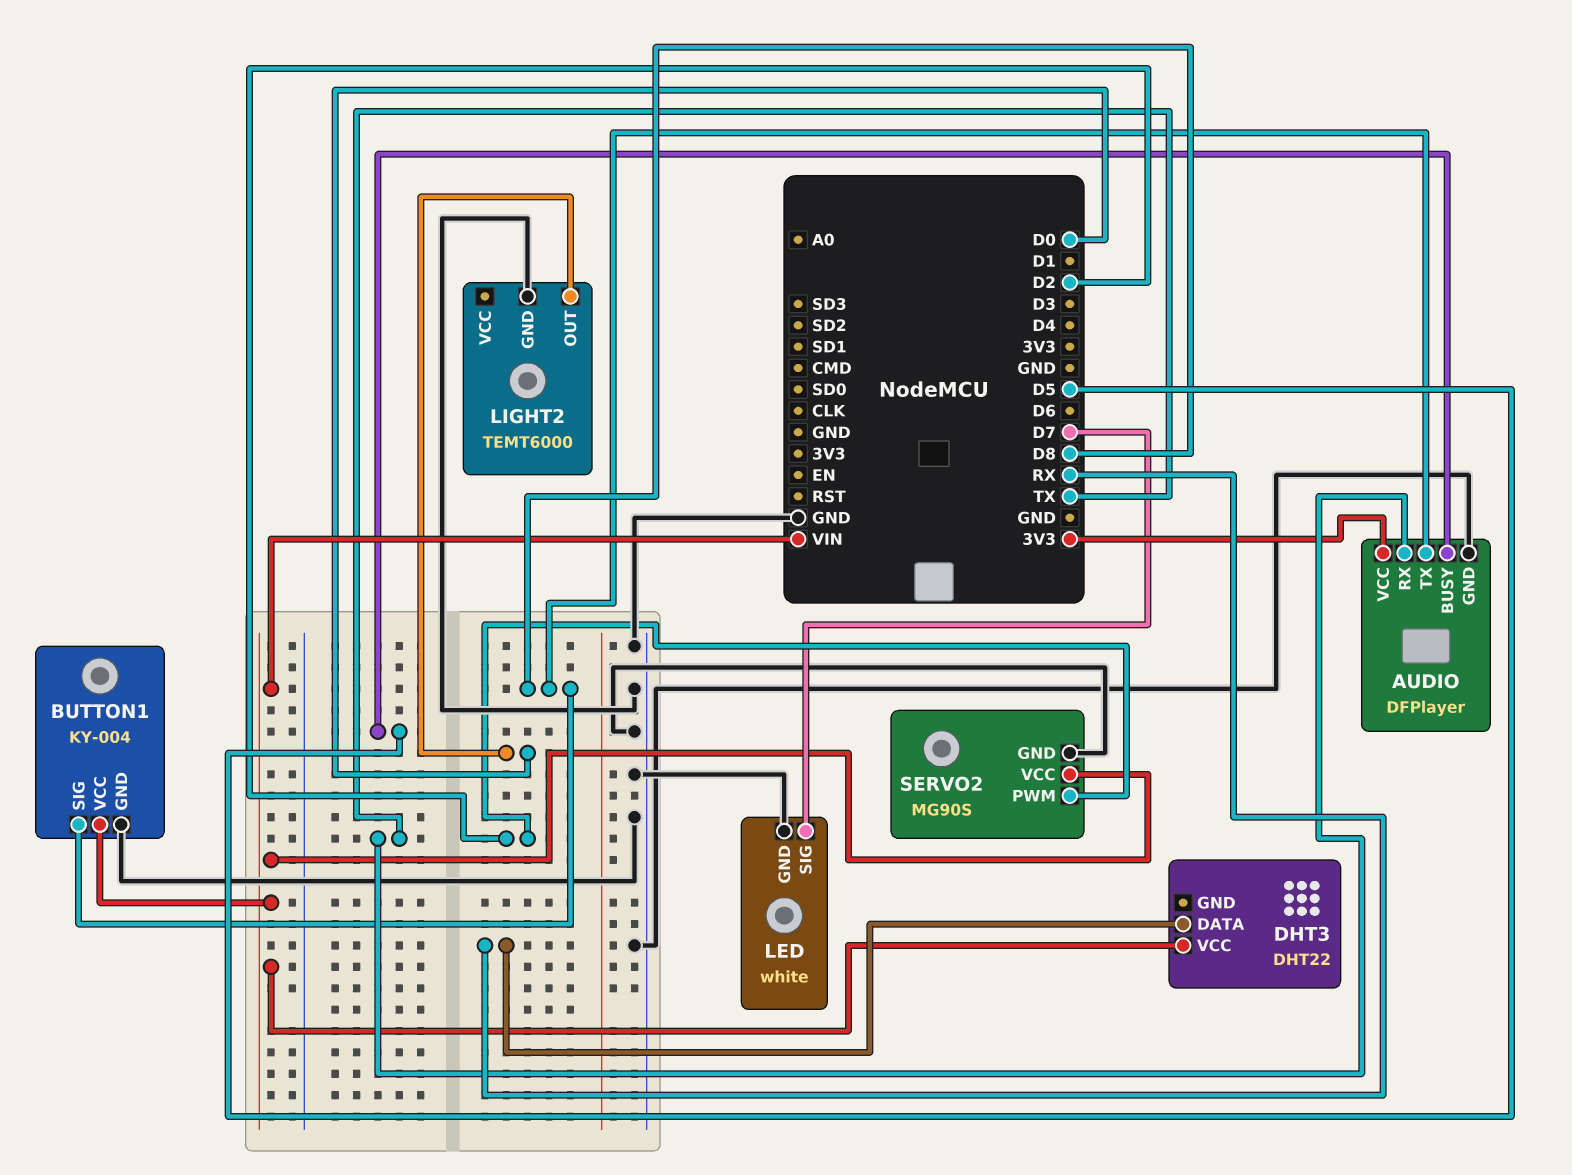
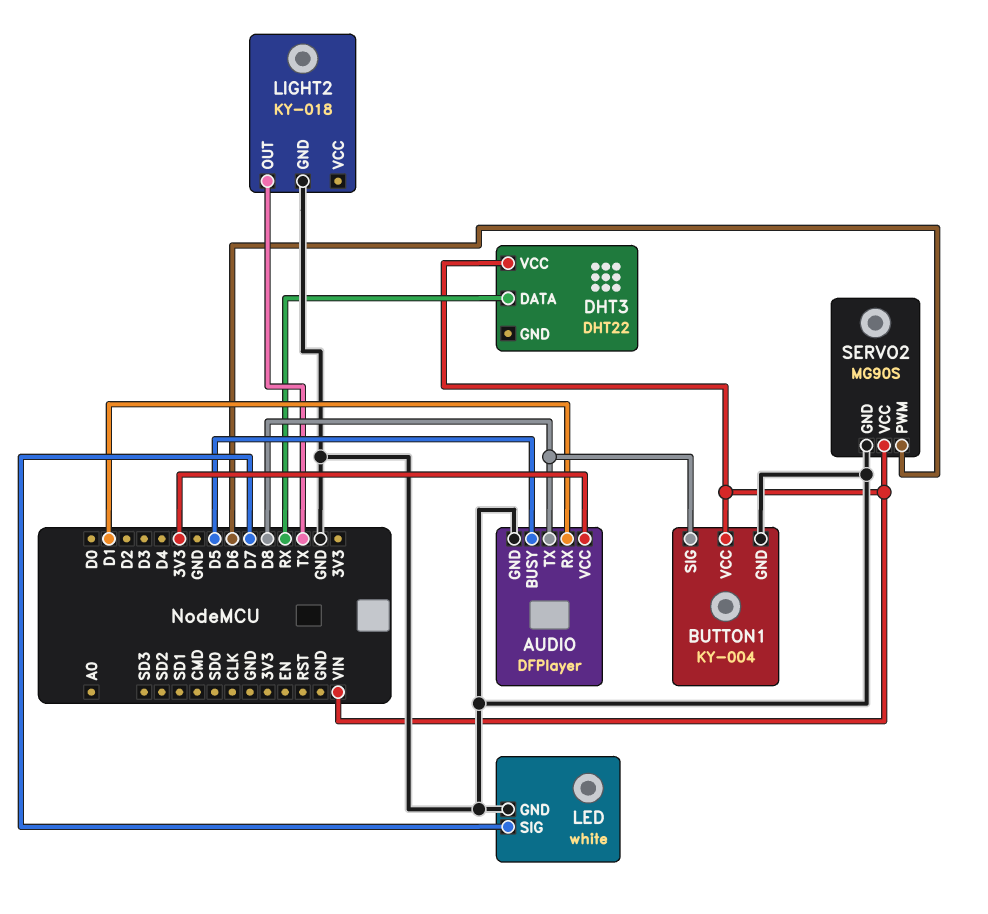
AUDIO pin RX: TX -> D1
LIGHT2: TEMT6000 -> KY-018
LIGHT2 pin OUT: D0 -> TX
SERVO2 pin PWM: D2 -> D6

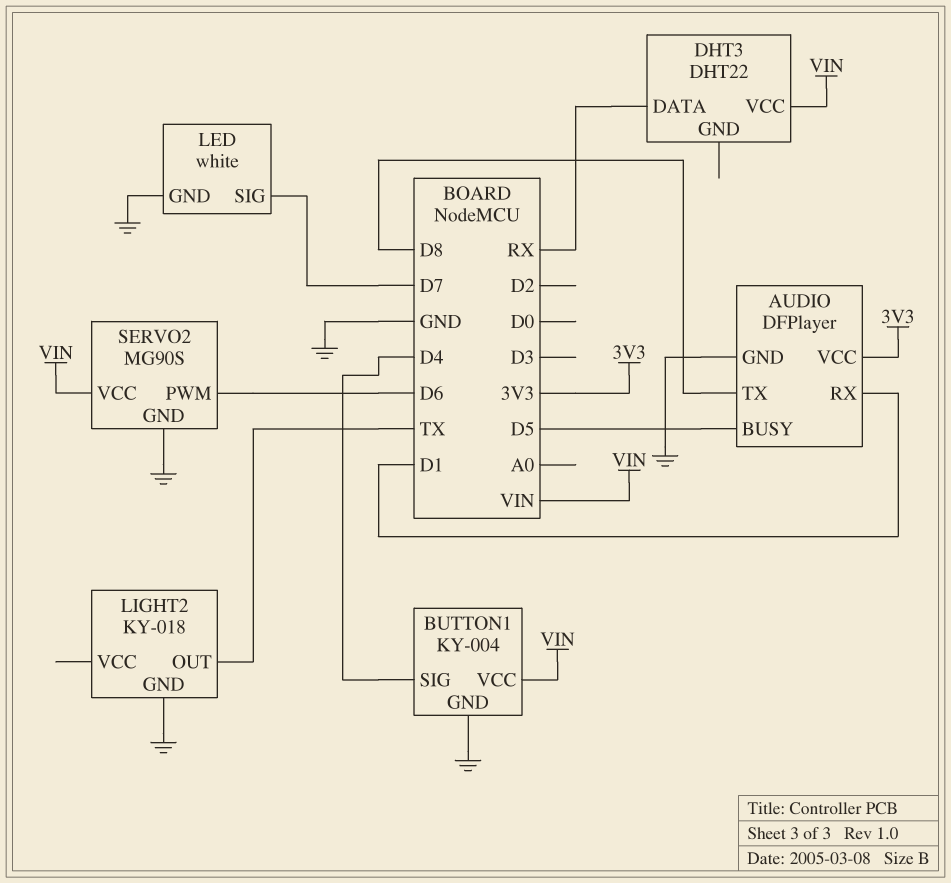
BUTTON1 pin SIG: D8 -> D4

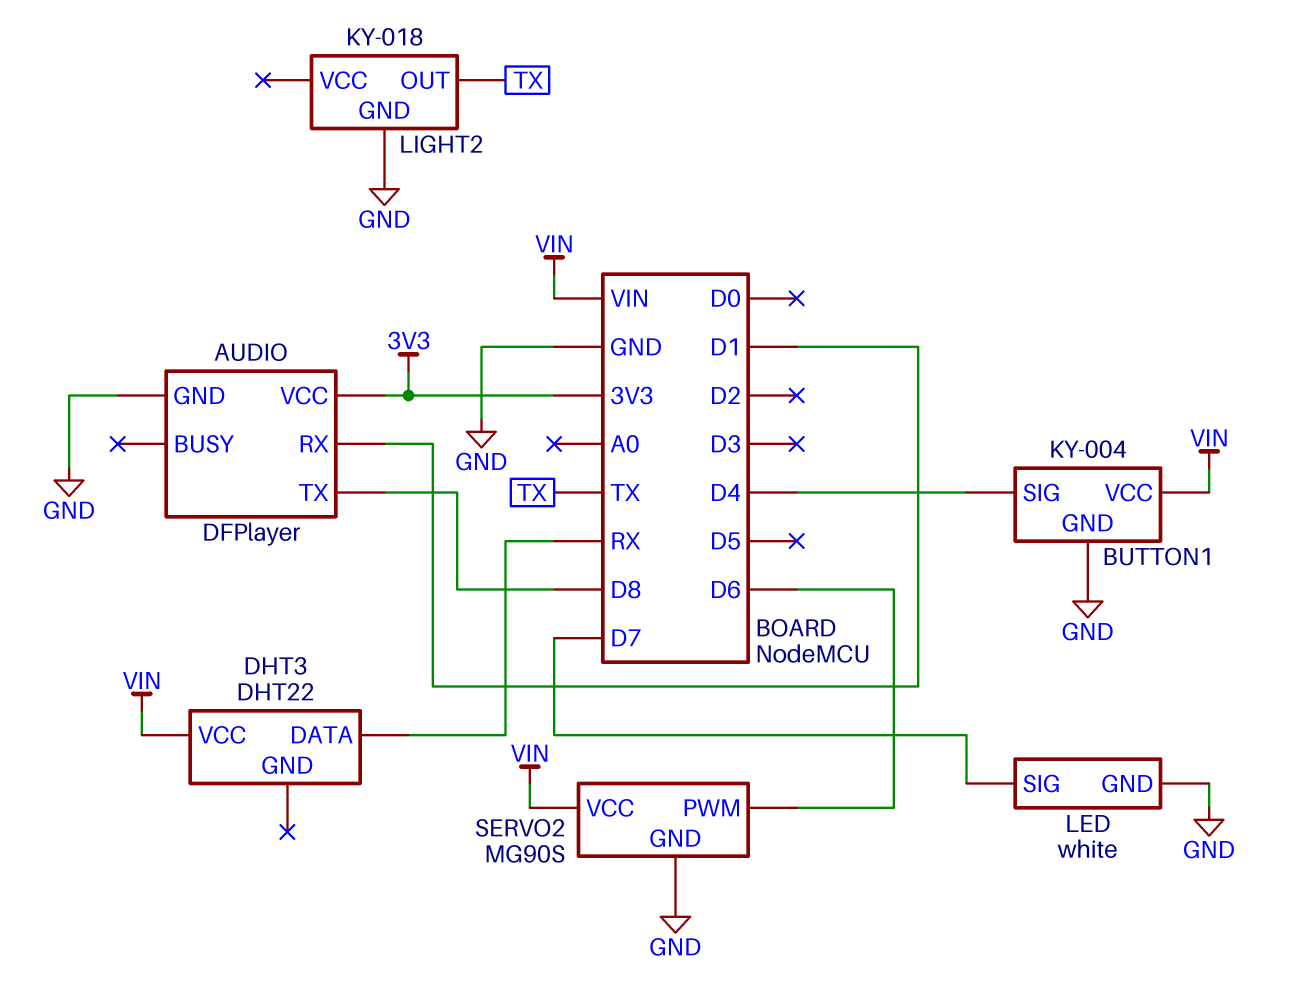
AUDIO pin BUSY: D5 -> none

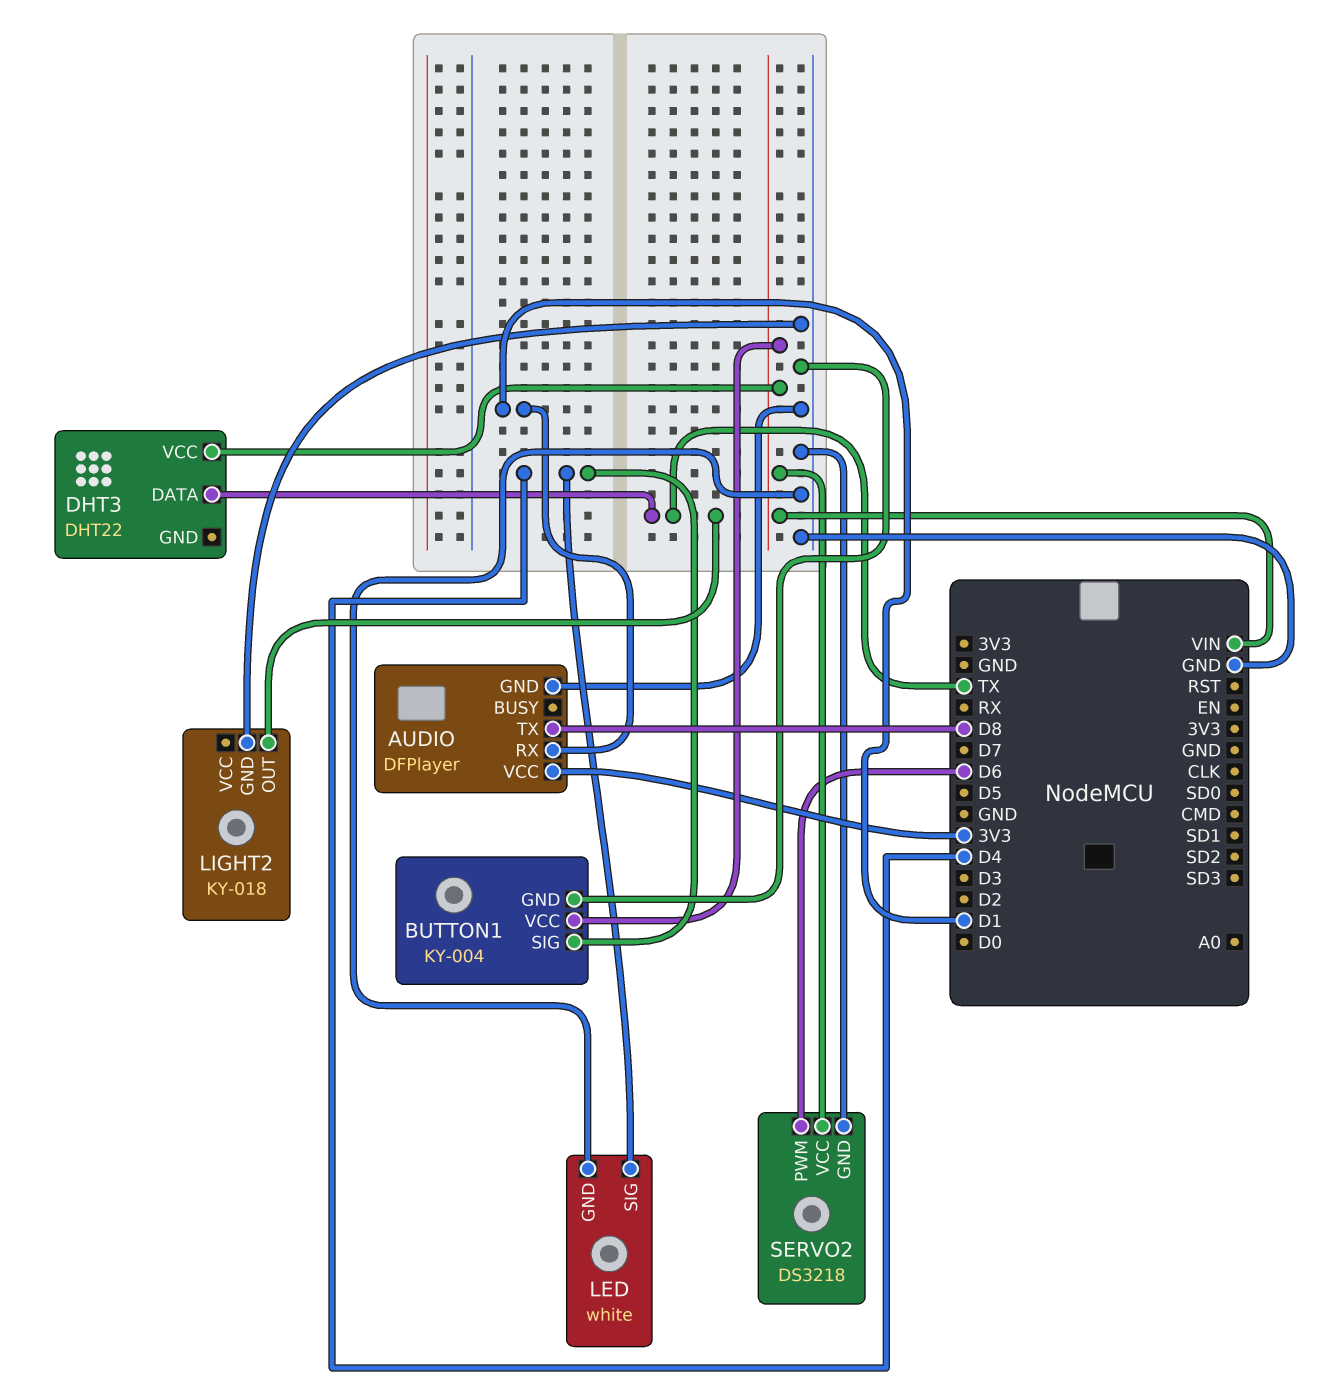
DHT3 pin DATA: RX -> TX
LED pin SIG: D7 -> D4
SERVO2: MG90S -> DS3218

